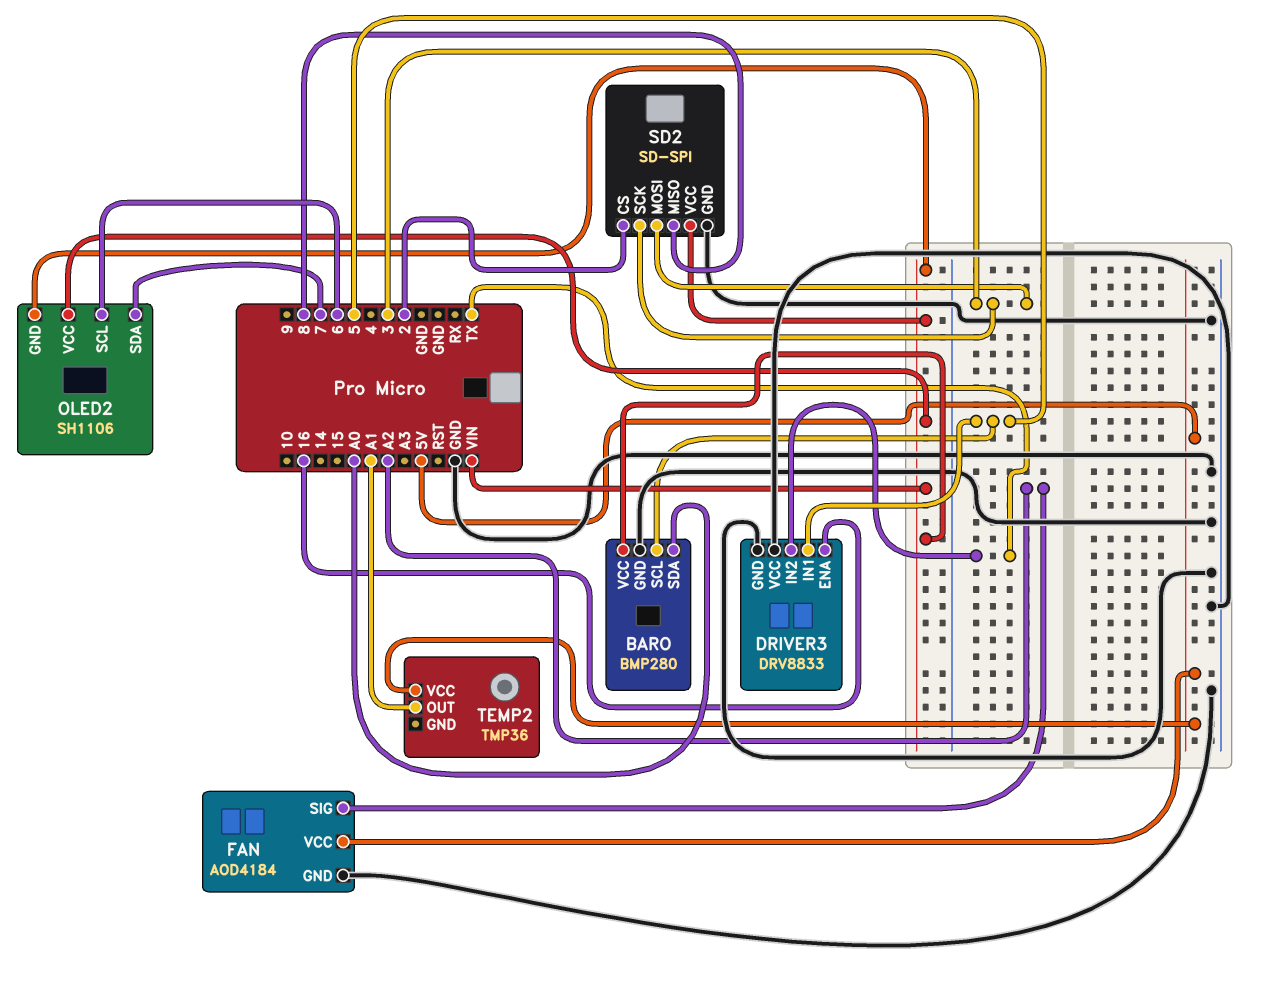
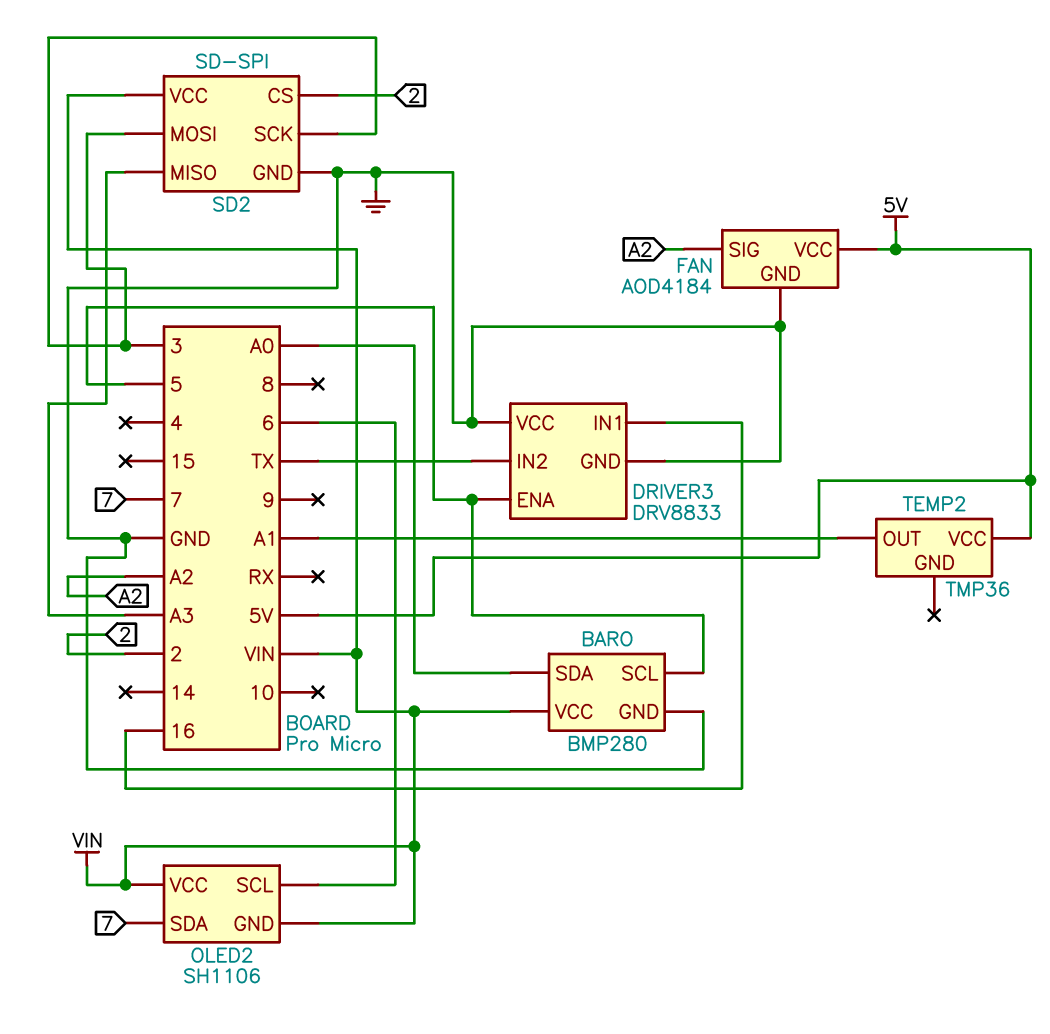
DRIVER3 pin ENA: 16 -> 5
DRIVER3 pin IN1: 5 -> 16
SD2 pin MISO: 8 -> A3

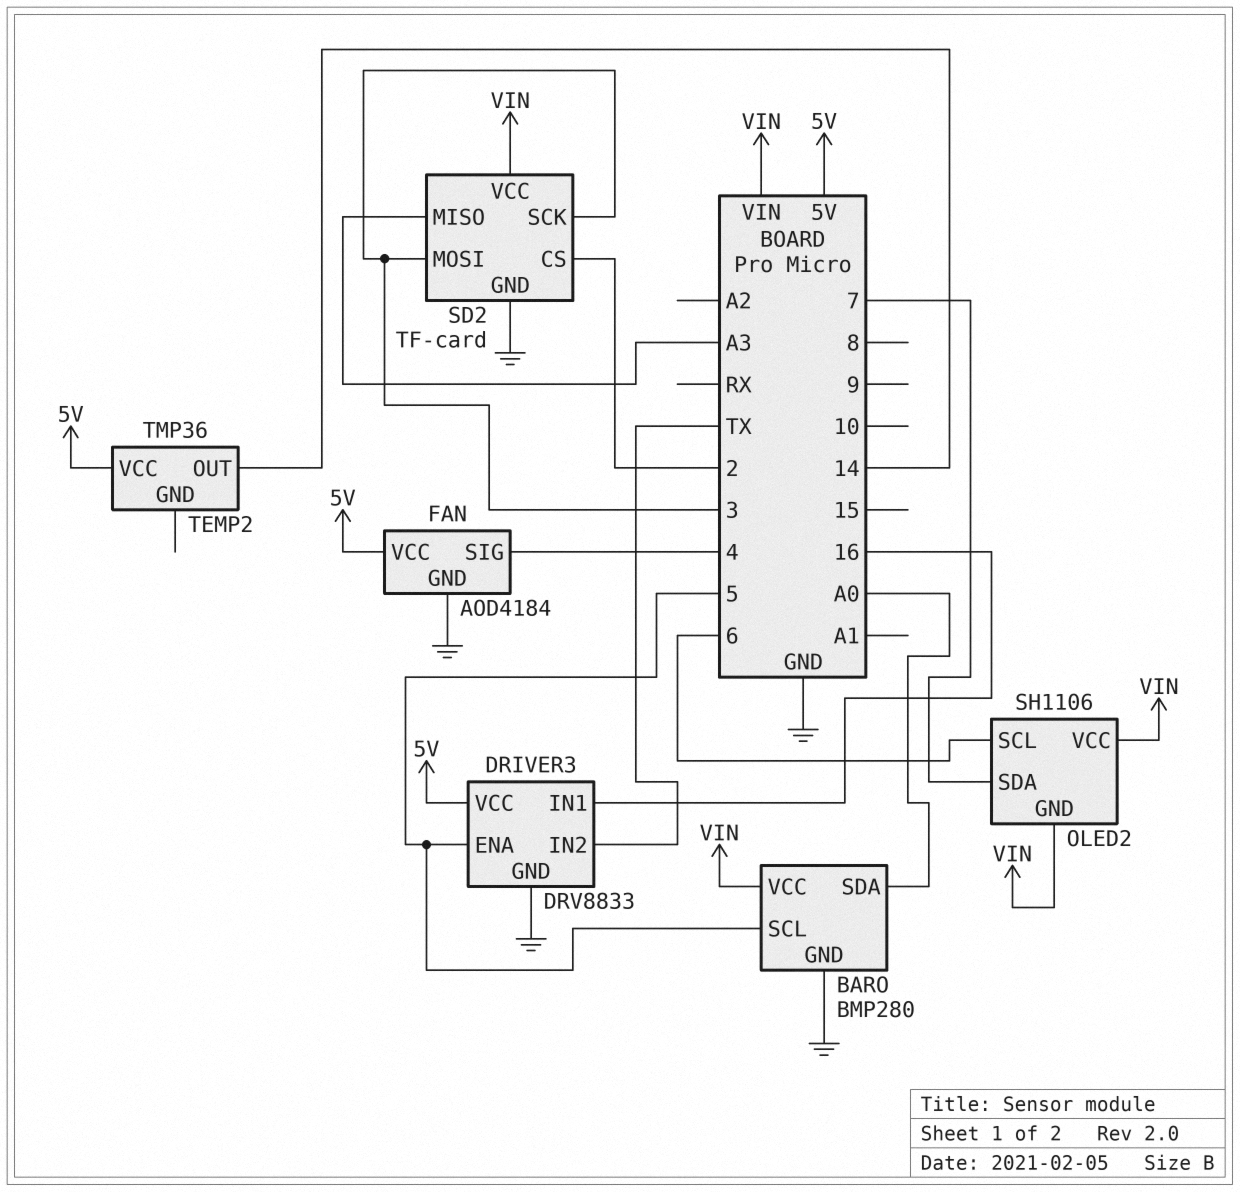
DRIVER3 pin VCC: GND -> 5V
FAN pin SIG: A2 -> 4
SD2: SD-SPI -> TF-card
TEMP2 pin OUT: A1 -> 14

